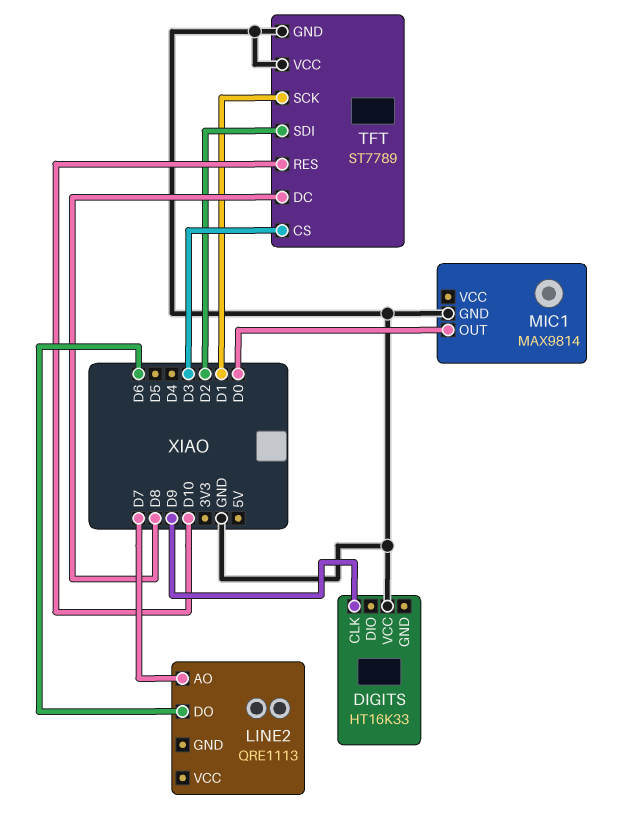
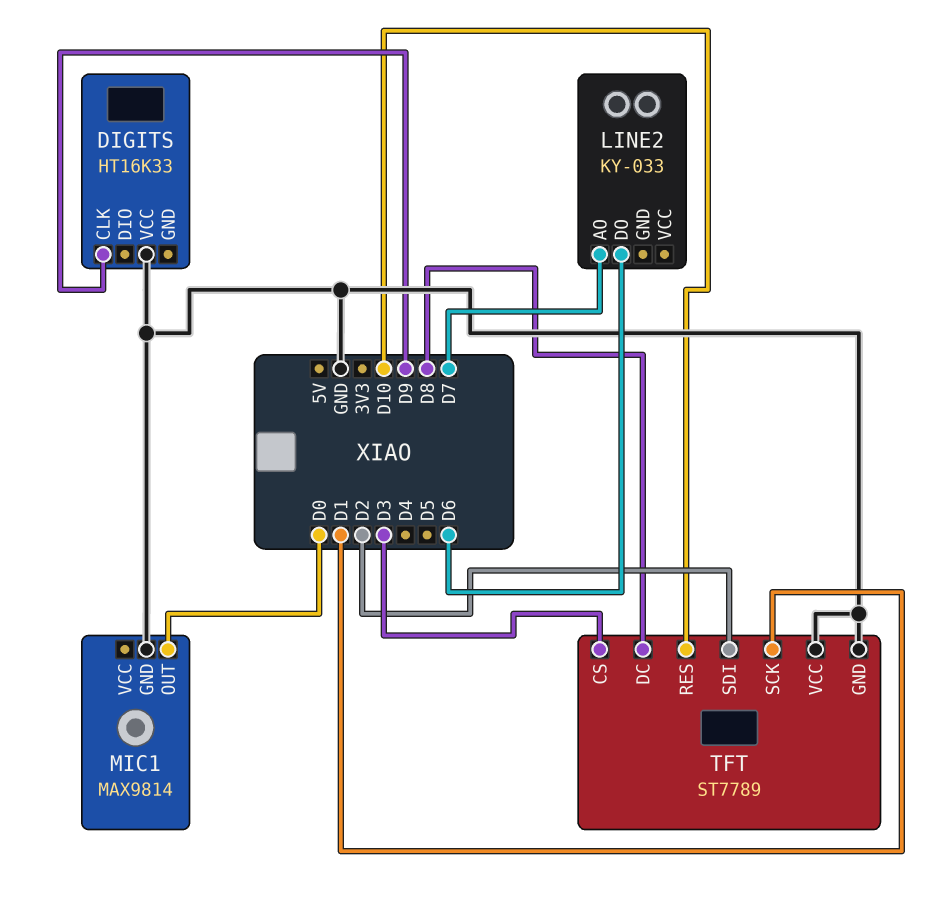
LINE2: QRE1113 -> KY-033

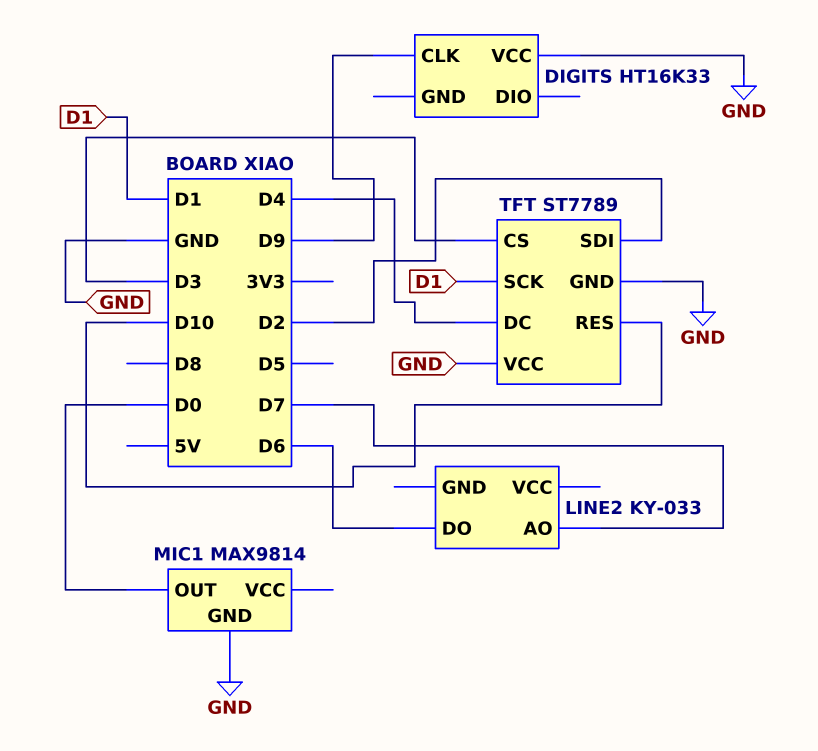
TFT pin DC: D8 -> D4

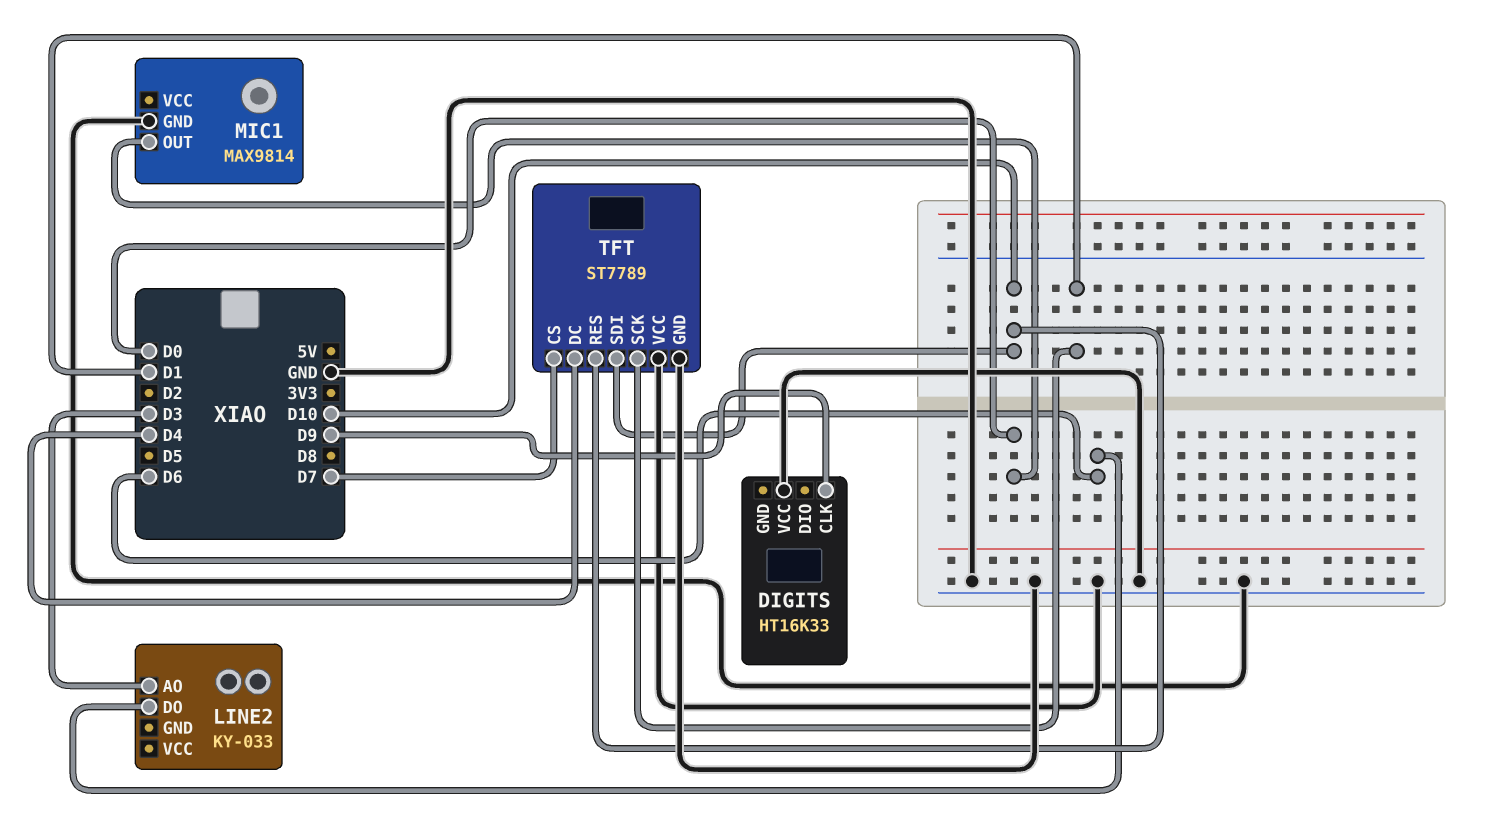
LINE2 pin AO: D7 -> D3
TFT pin CS: D3 -> D7
TFT pin SDI: D2 -> D10

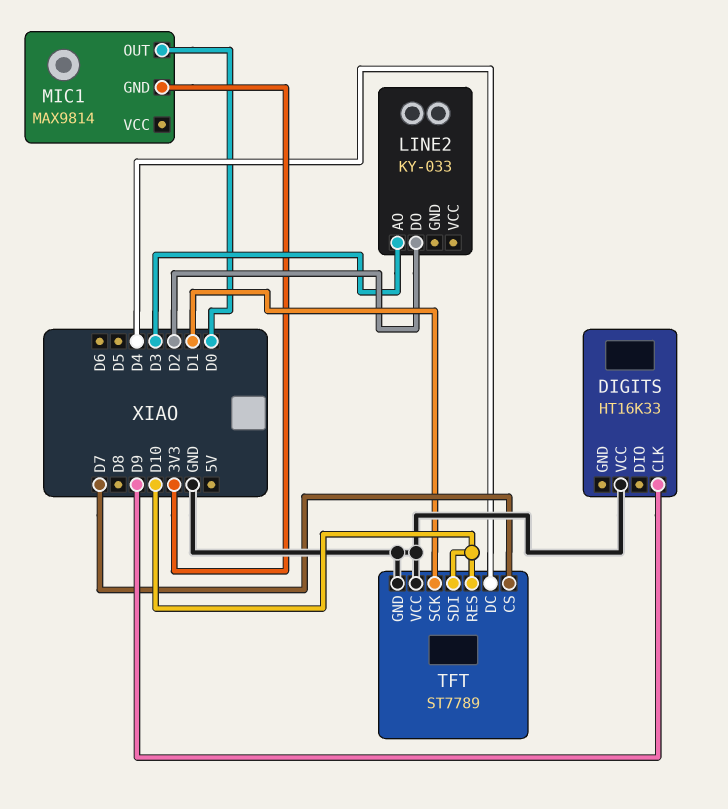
LINE2 pin DO: D6 -> D2
MIC1 pin GND: GND -> 3V3

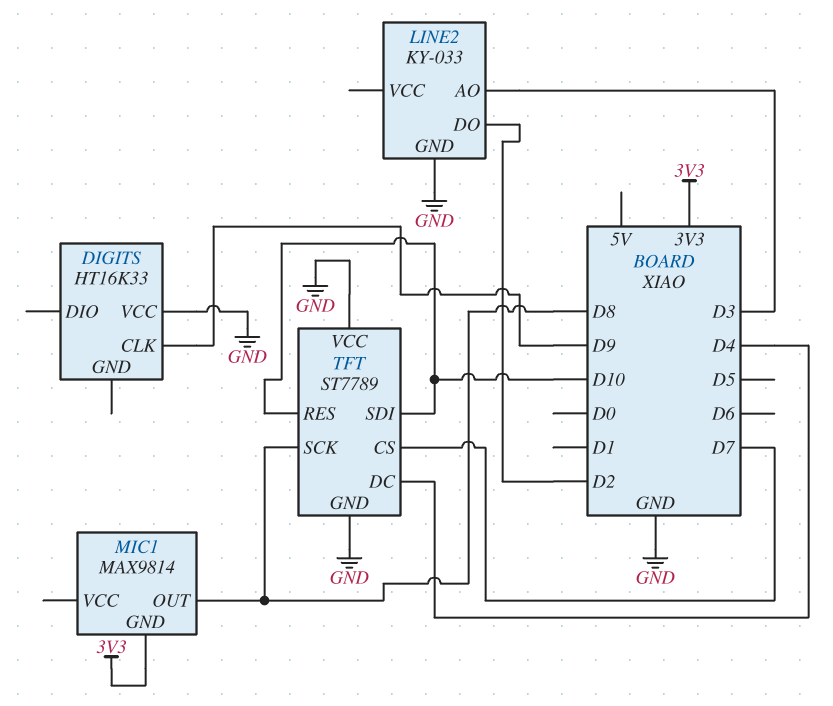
LINE2 pin GND: none -> GND
MIC1 pin OUT: D0 -> D8
TFT pin SCK: D1 -> D8

